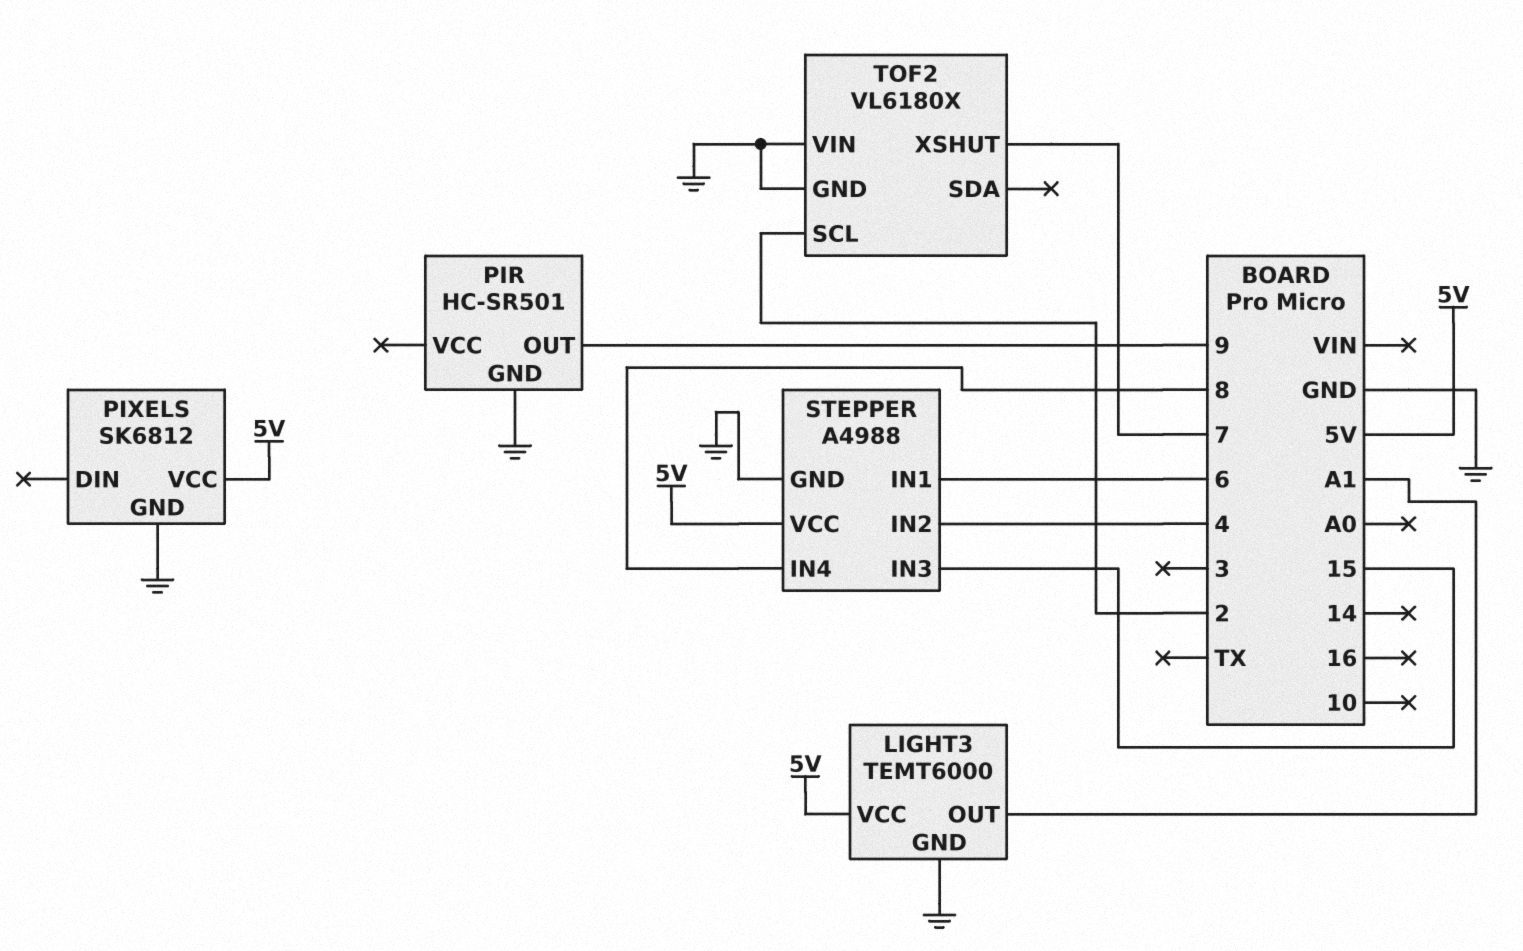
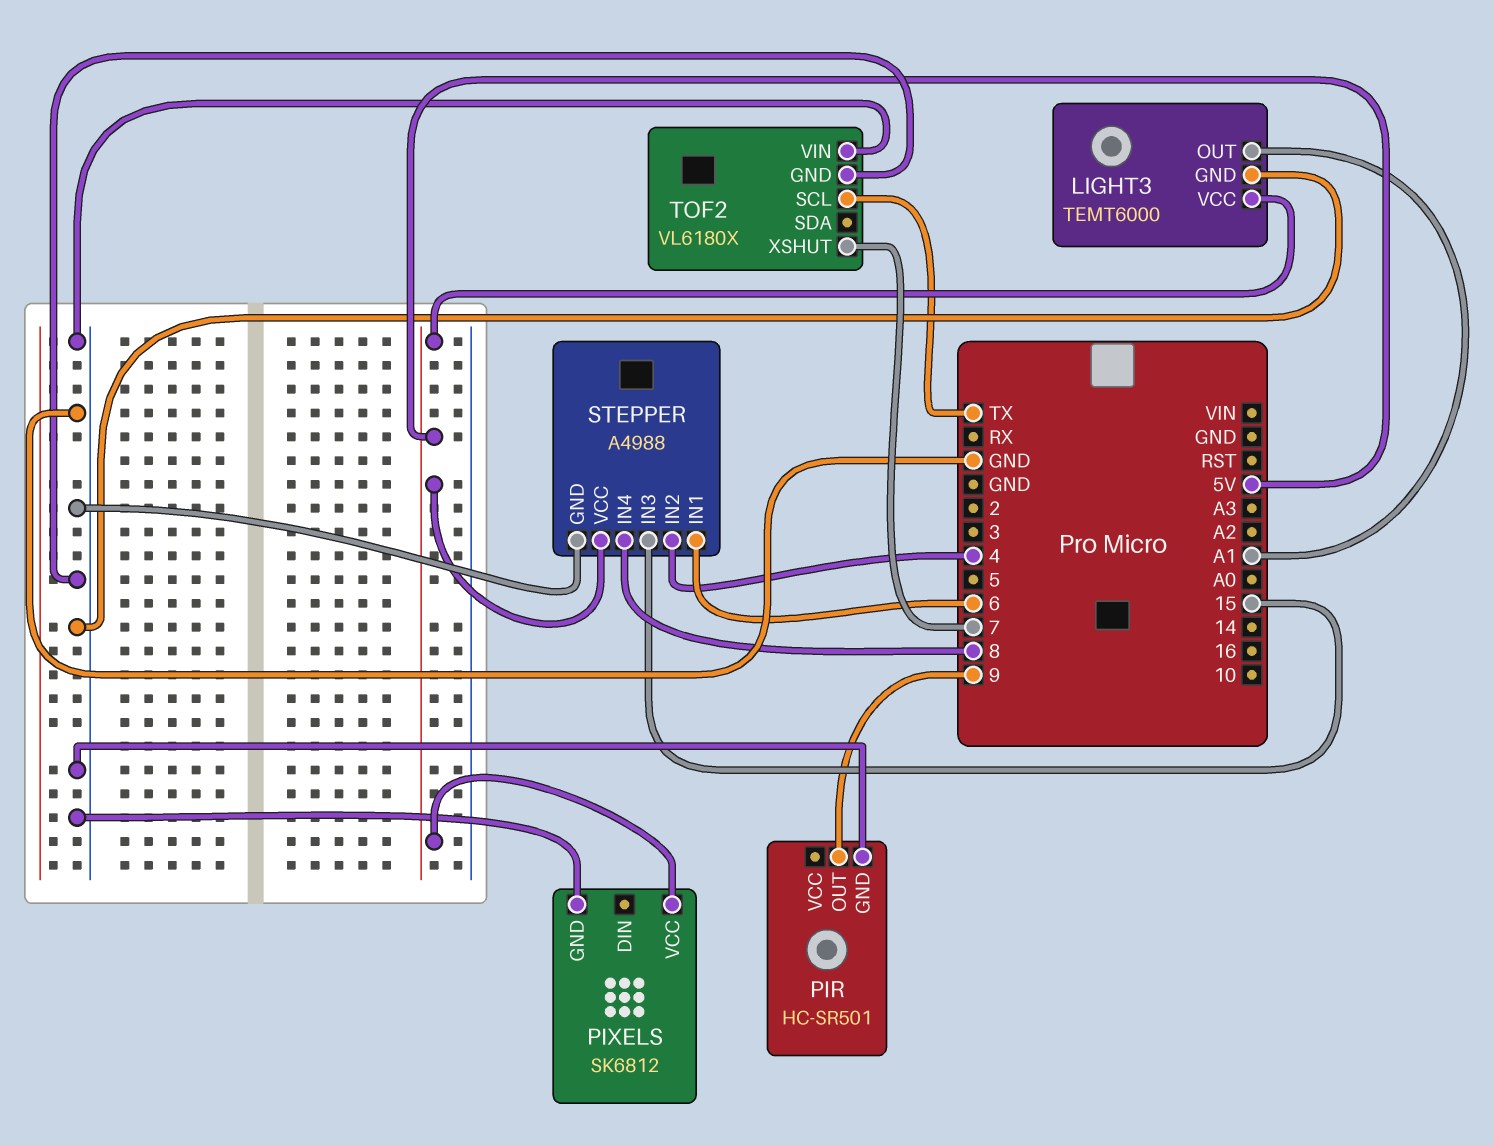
TOF2 pin SCL: 2 -> TX

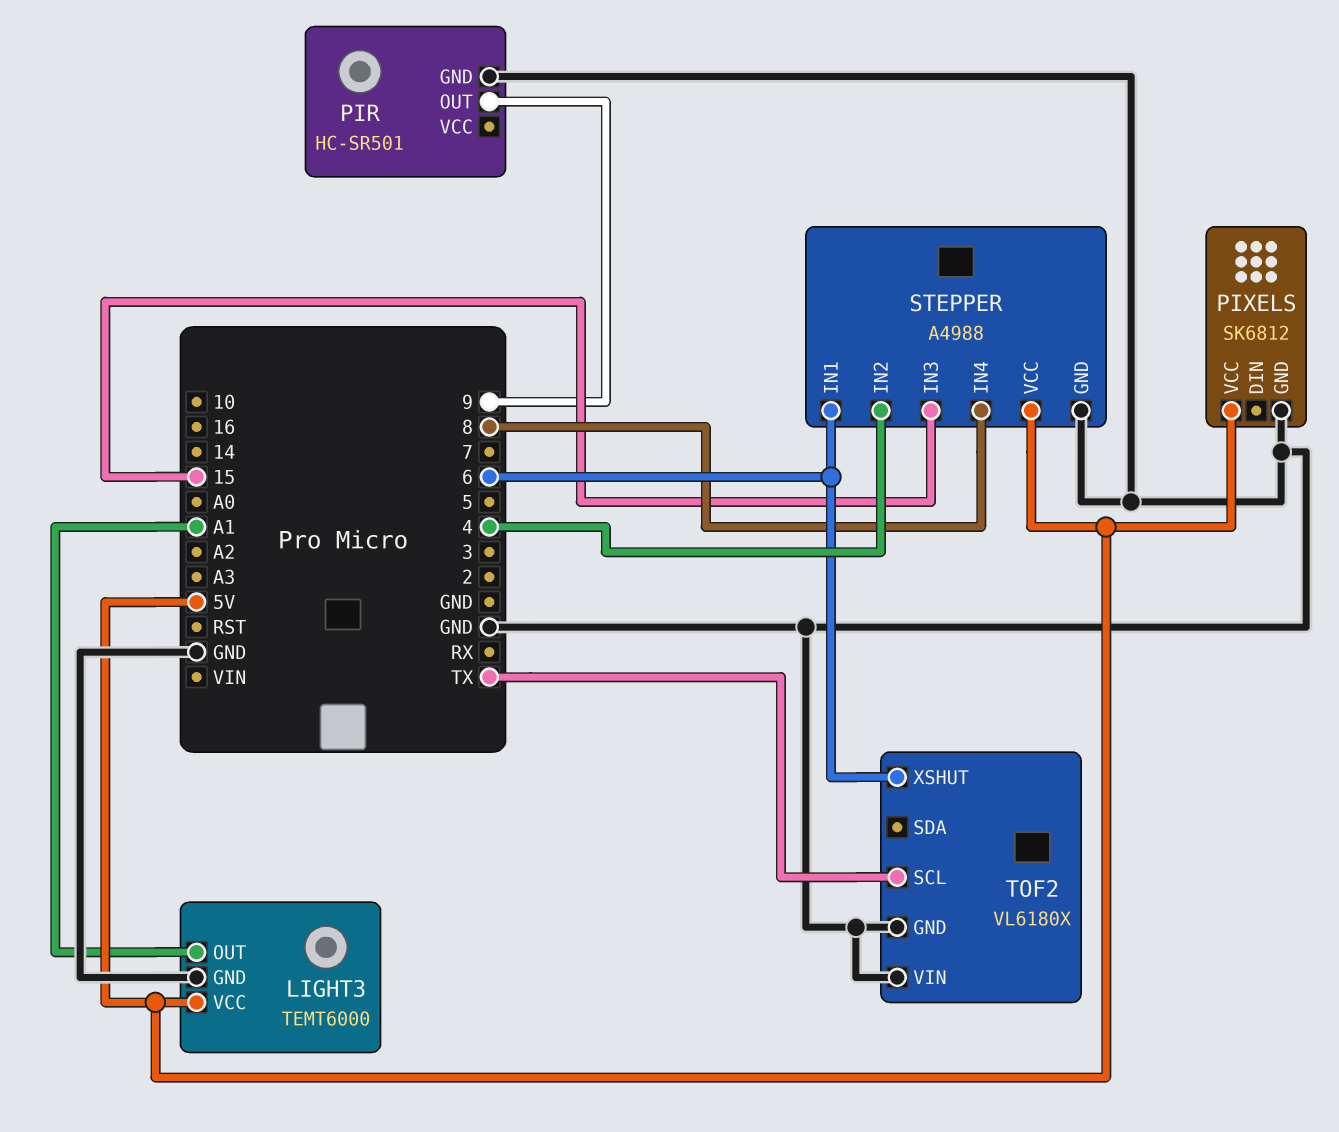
TOF2 pin XSHUT: 7 -> 6

